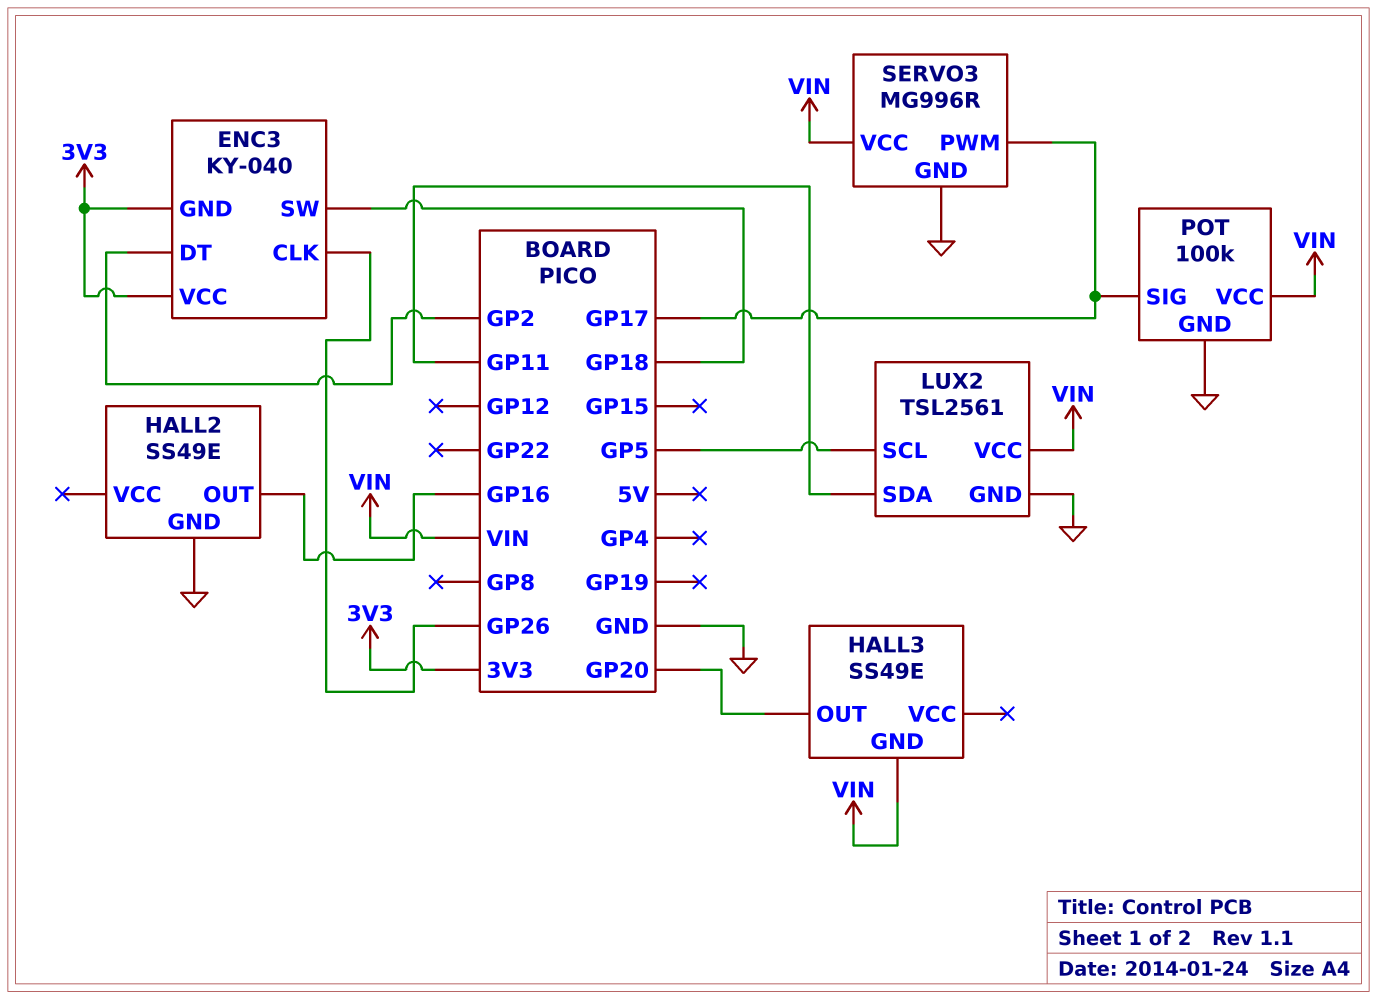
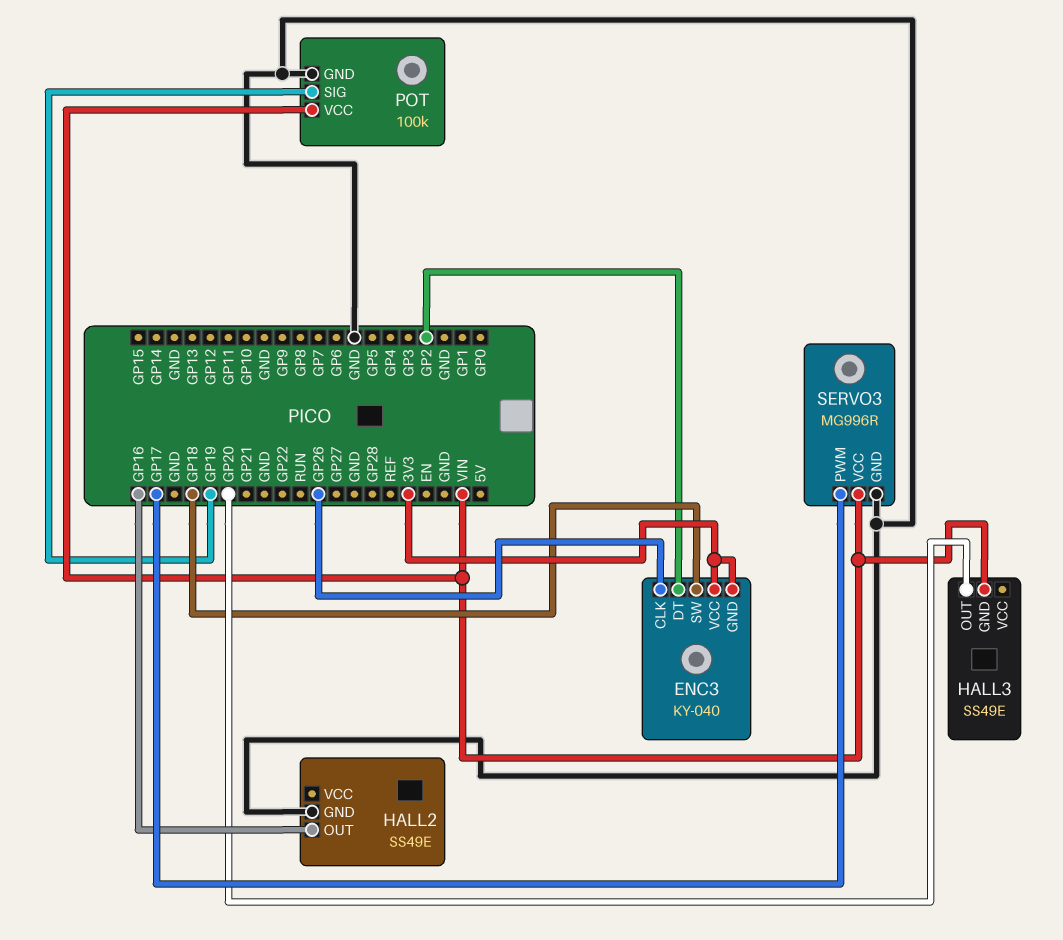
LUX2: TSL2561 -> none
LUX2 pin GND: GND -> none
LUX2 pin SCL: GP5 -> none
LUX2 pin SDA: GP11 -> none
LUX2 pin VCC: VIN -> none
POT pin SIG: GP17 -> GP19

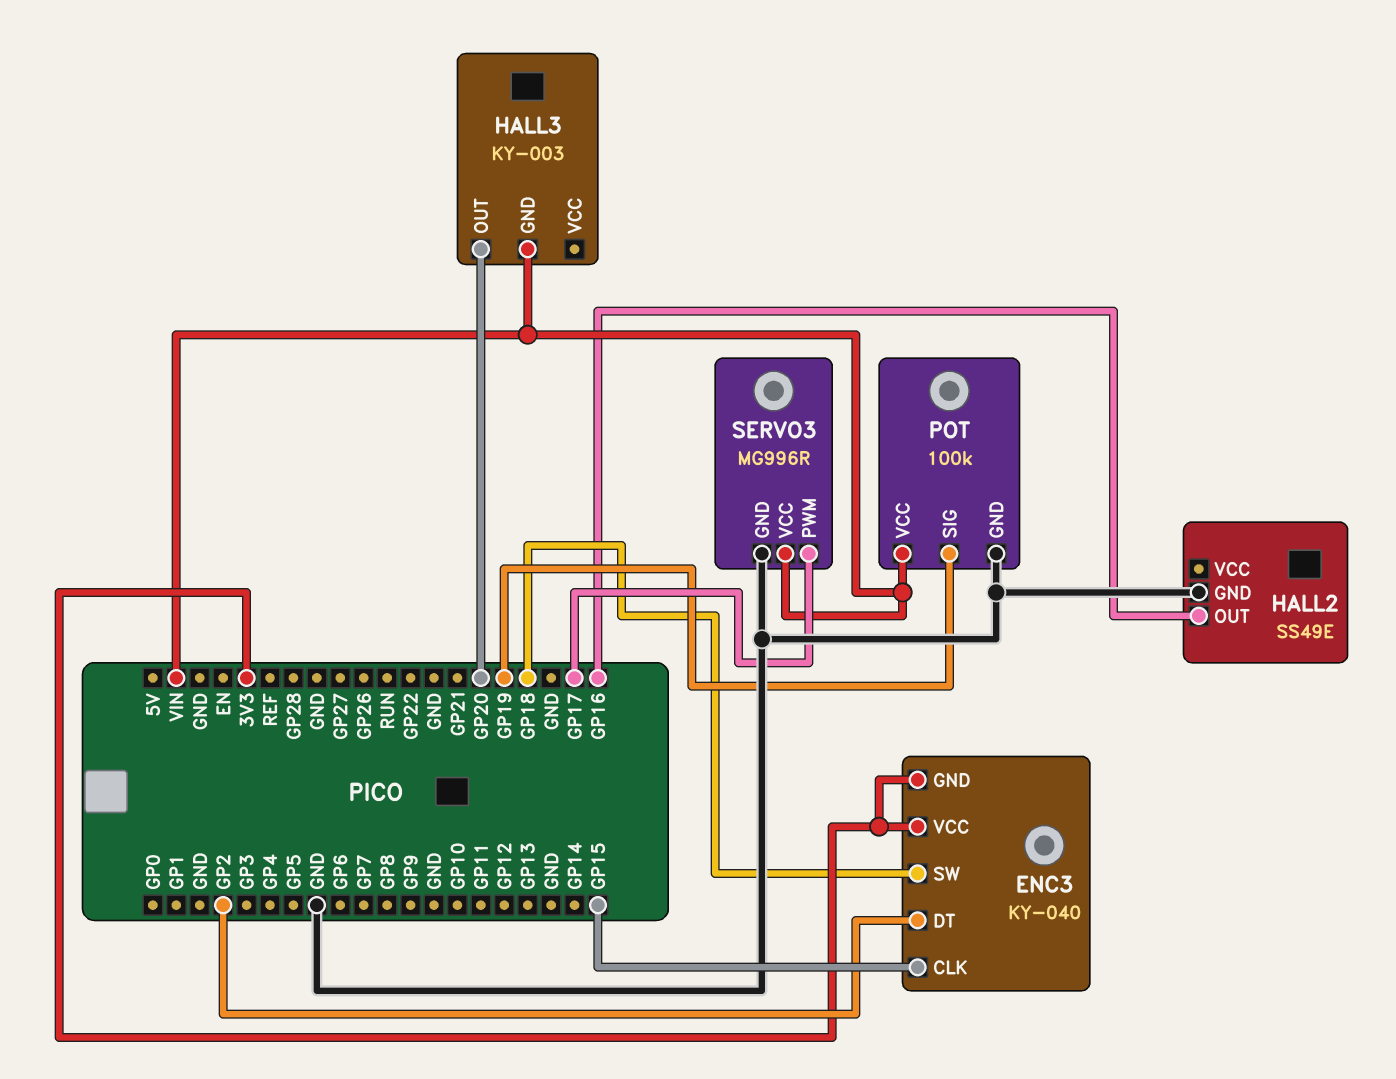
ENC3 pin CLK: GP26 -> GP15
HALL3: SS49E -> KY-003

